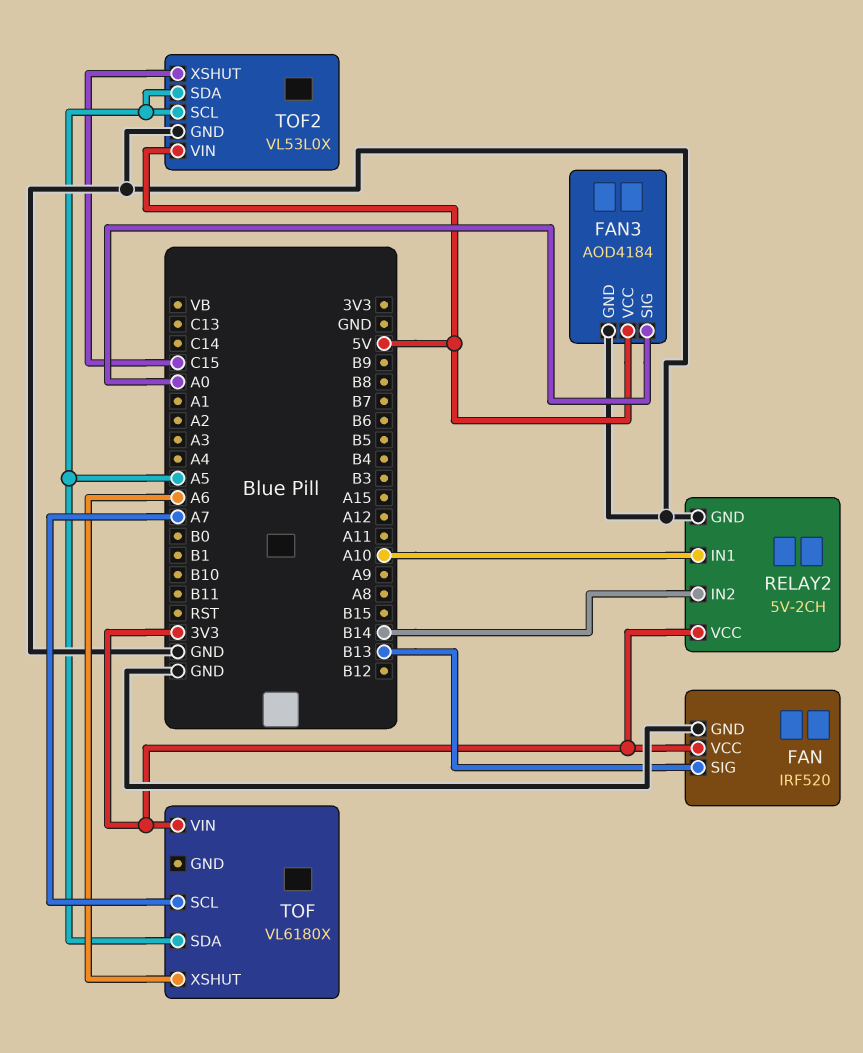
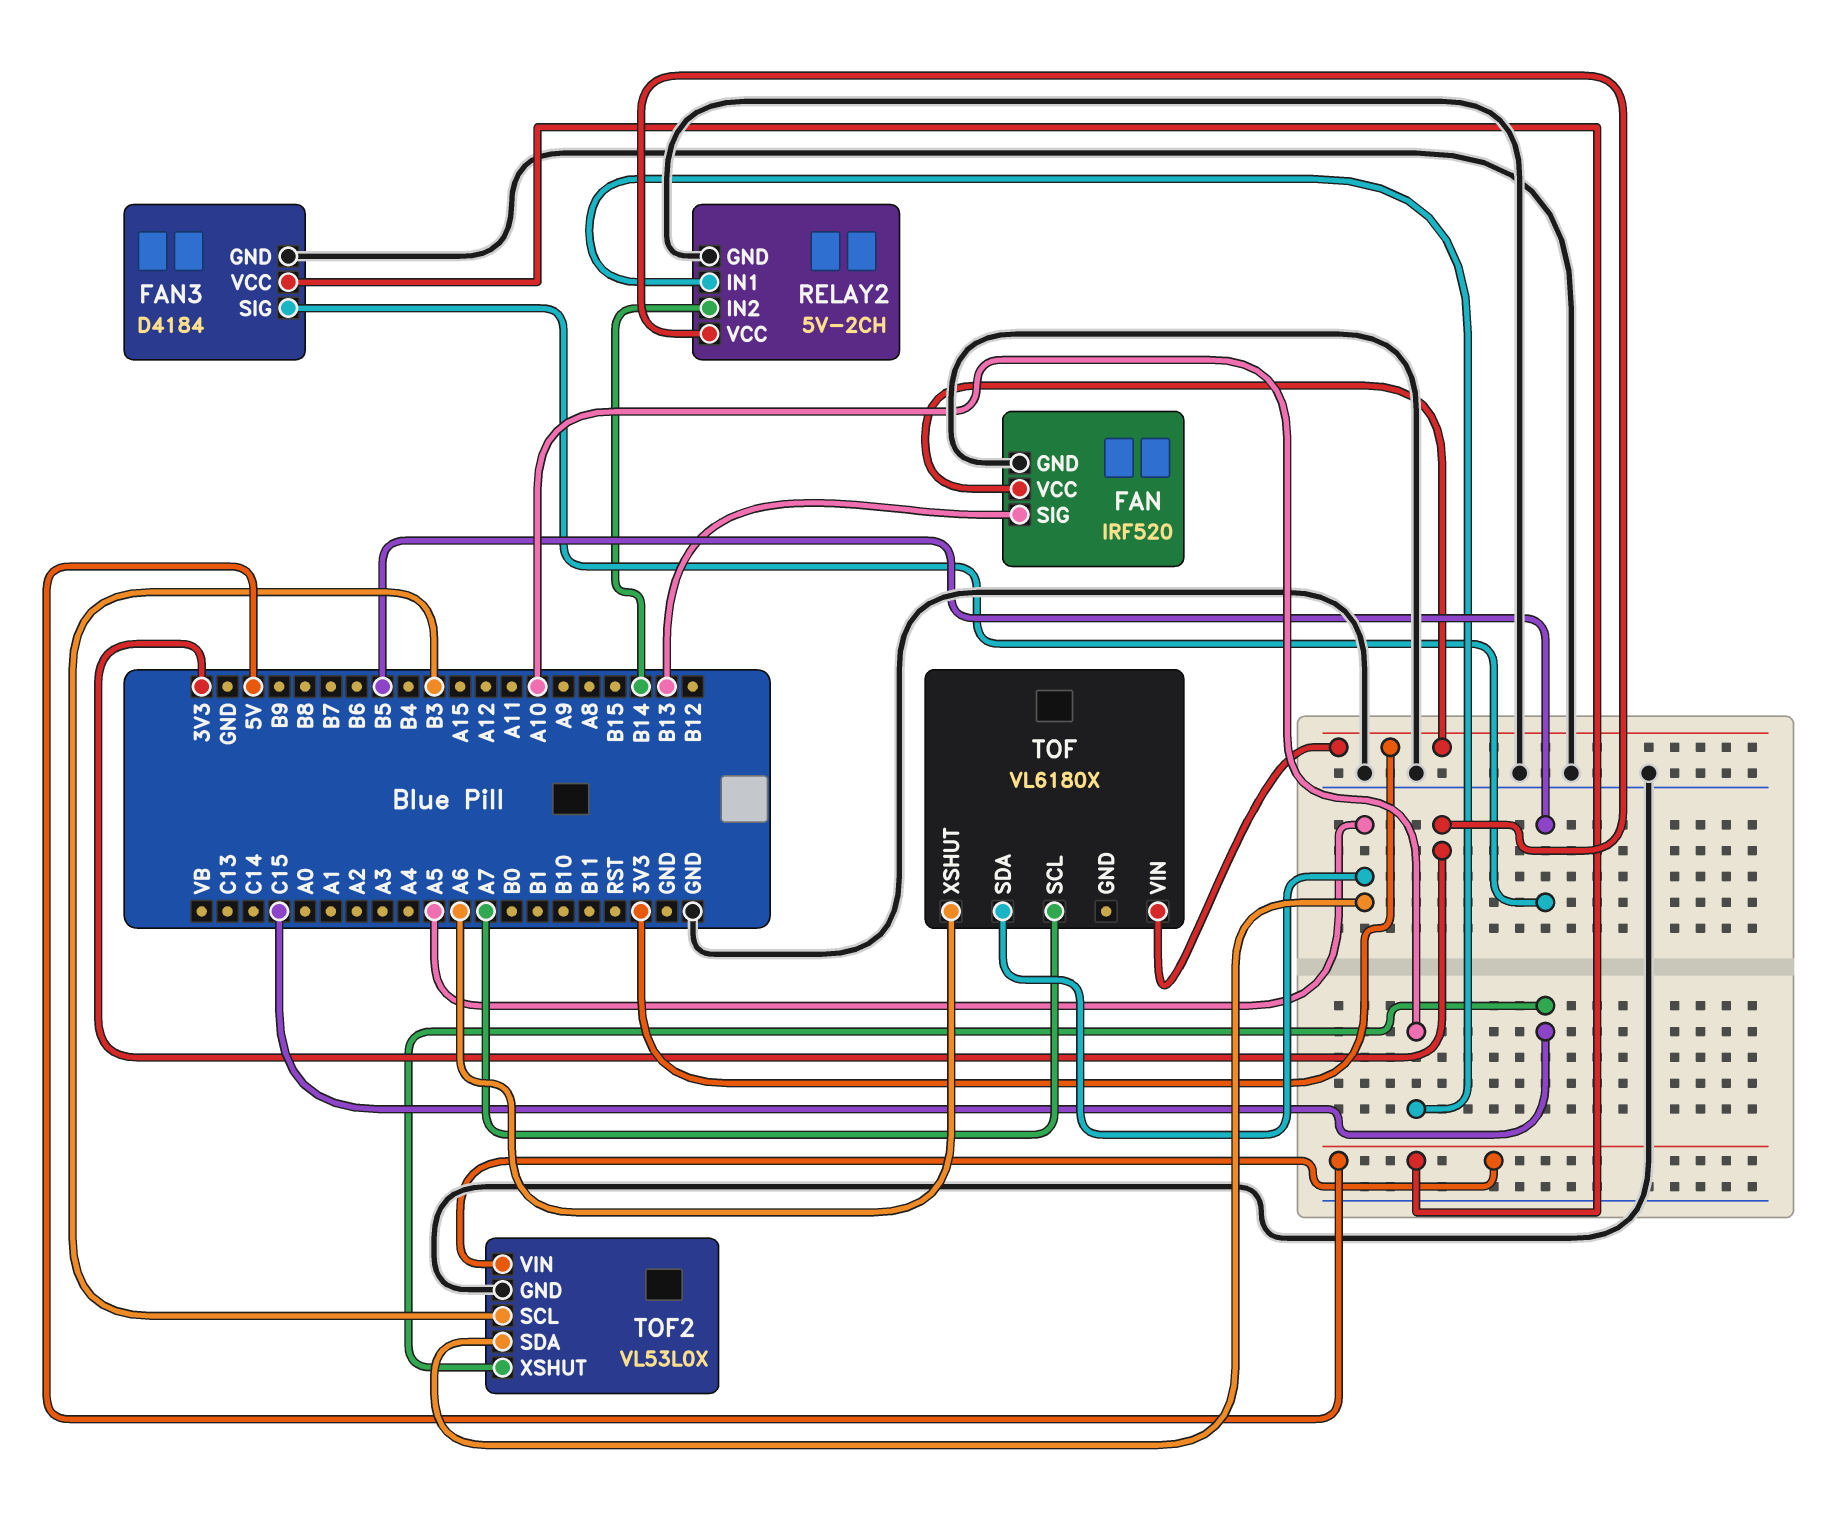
FAN3: AOD4184 -> D4184
FAN3 pin SIG: A0 -> B5
TOF2 pin SCL: A5 -> B3

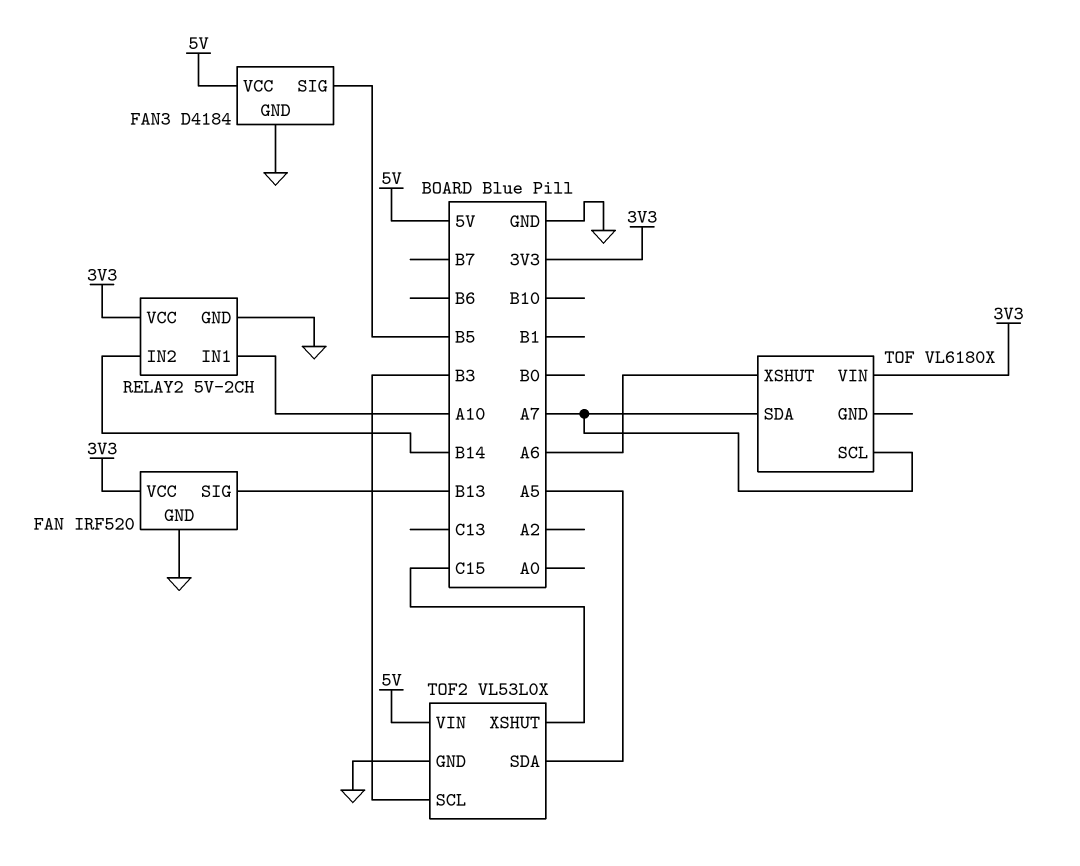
TOF pin SDA: A5 -> A7

